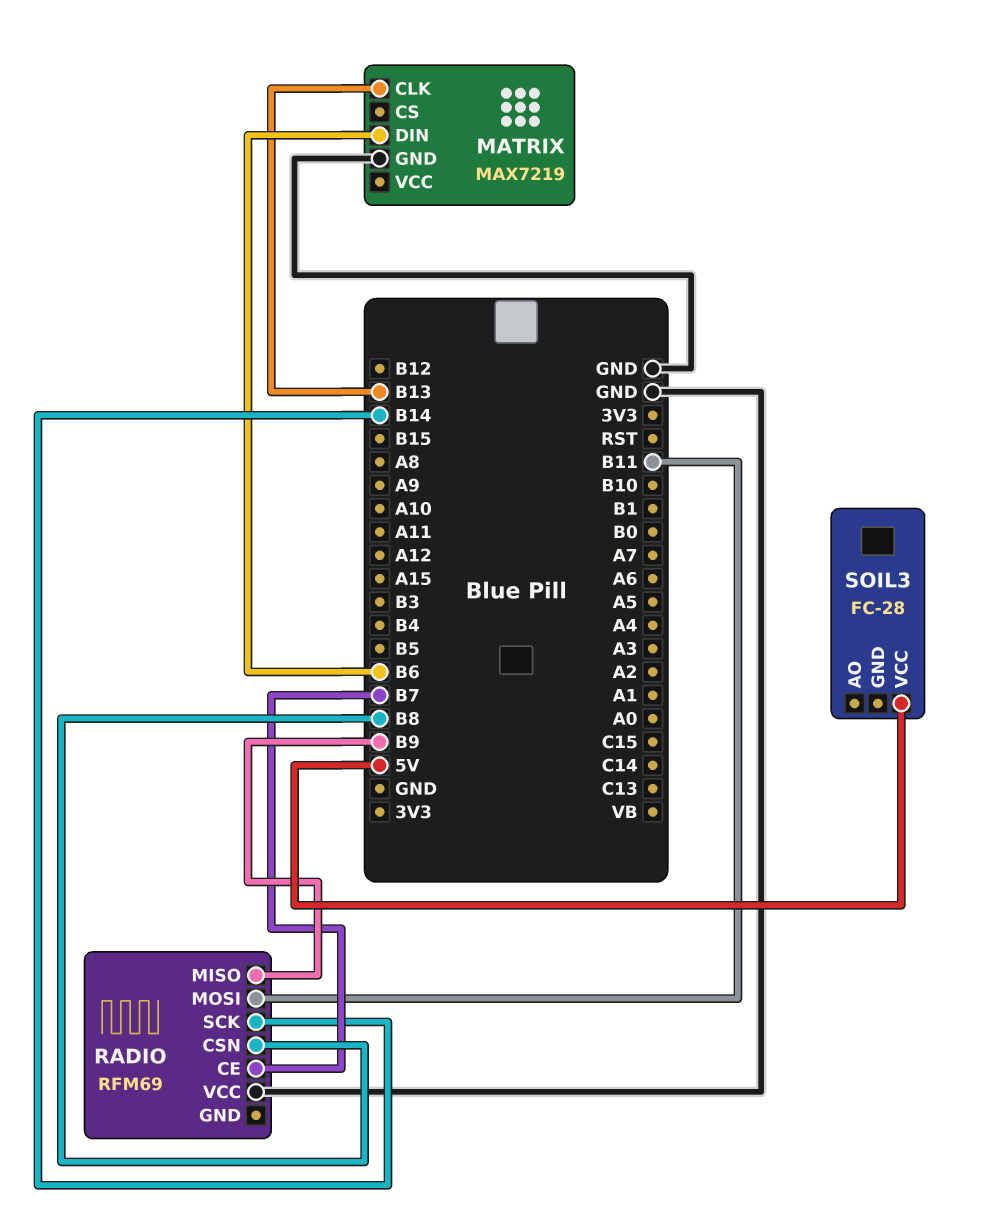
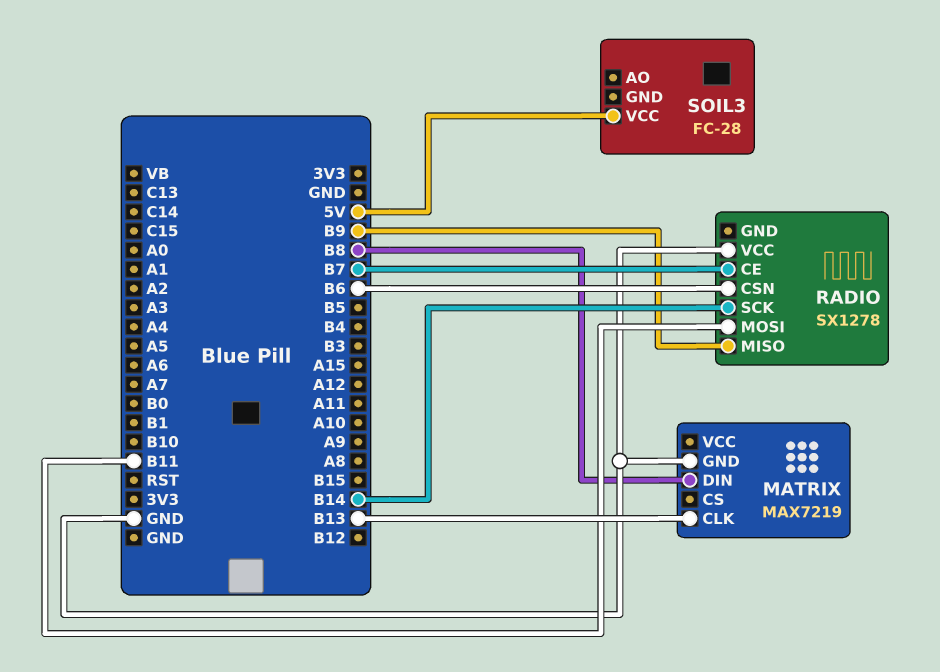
MATRIX pin DIN: B6 -> B8
RADIO: RFM69 -> SX1278
RADIO pin CSN: B8 -> B6

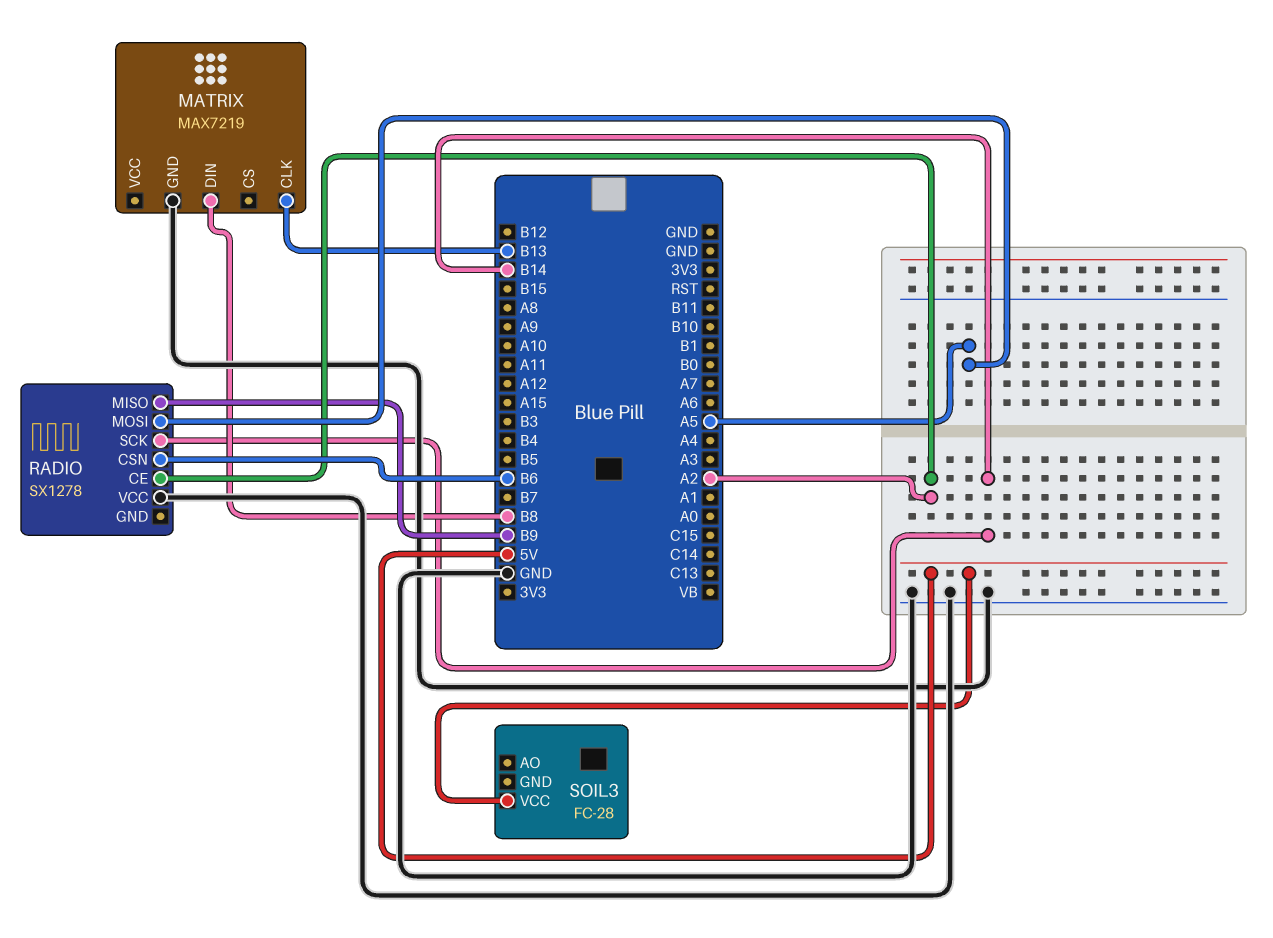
RADIO pin CE: B7 -> A2
RADIO pin MOSI: B11 -> A5

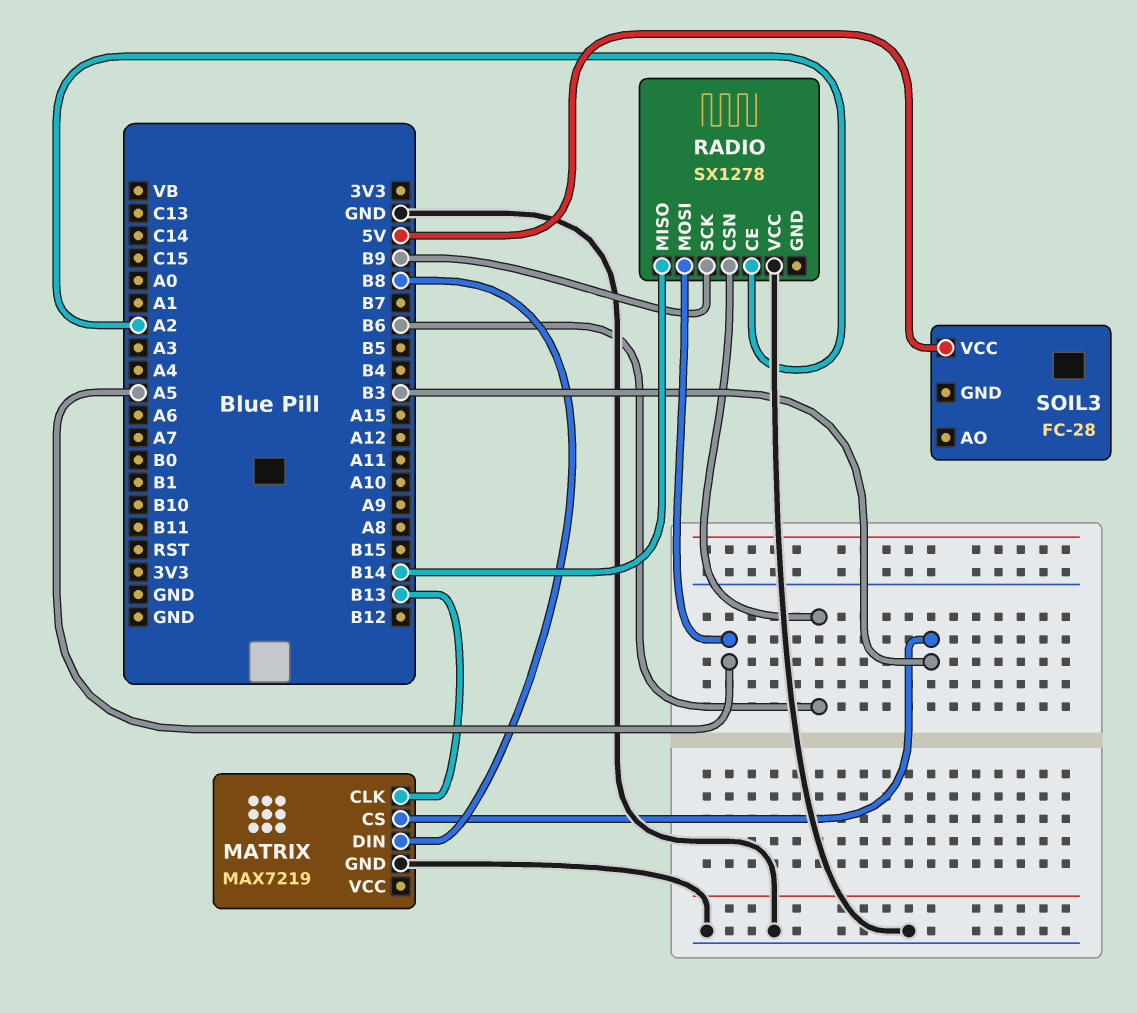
MATRIX pin CS: none -> B3
RADIO pin MISO: B9 -> B14
RADIO pin SCK: B14 -> B9

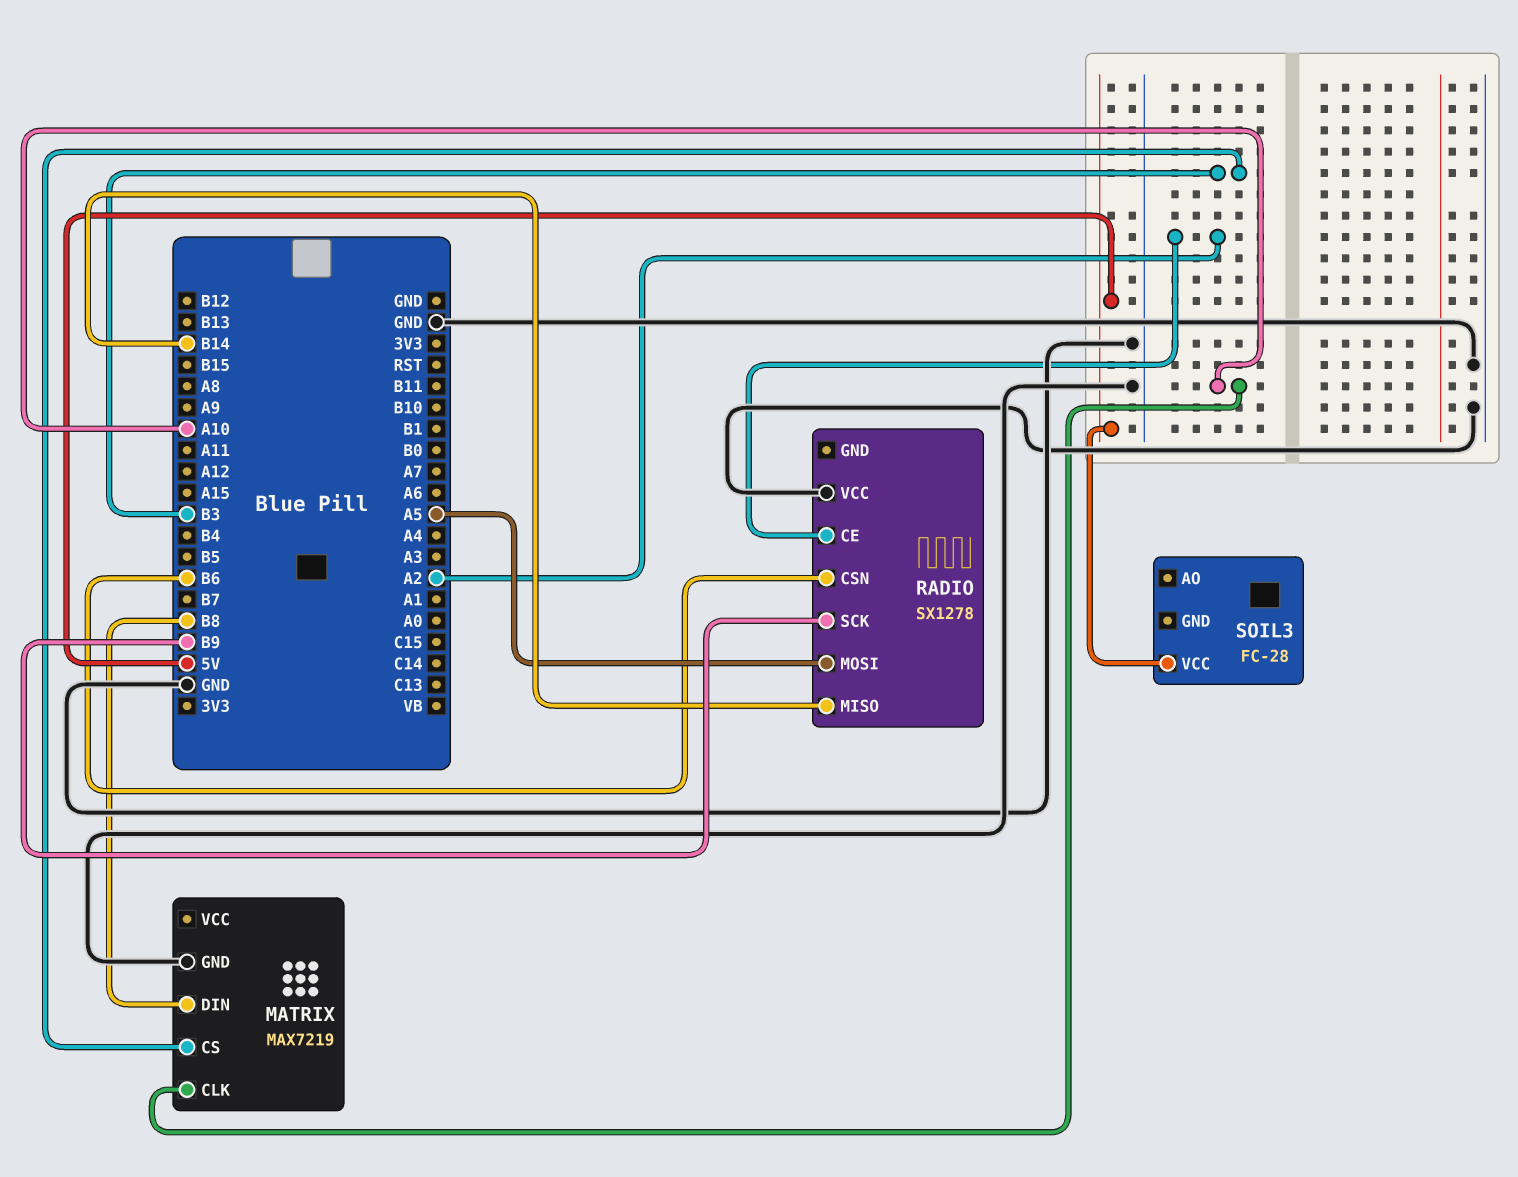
MATRIX pin CLK: B13 -> A10

